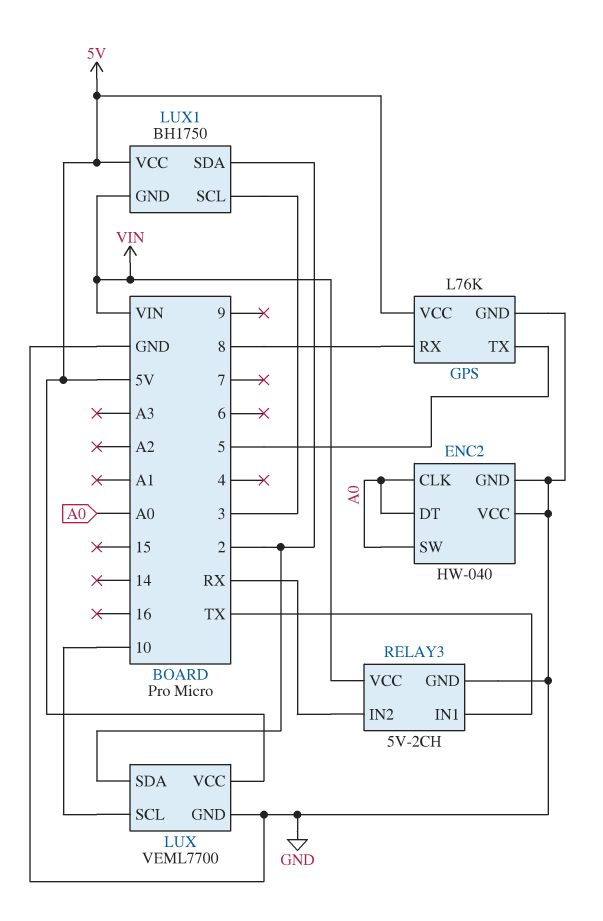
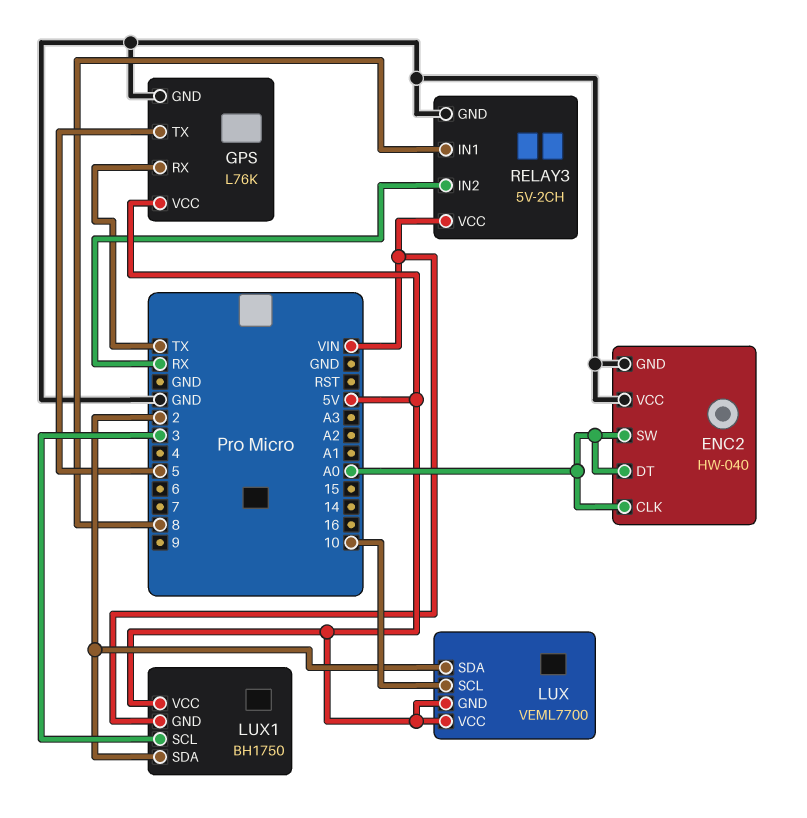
GPS pin RX: 8 -> TX
LUX pin GND: GND -> 5V
RELAY3 pin IN1: TX -> 8

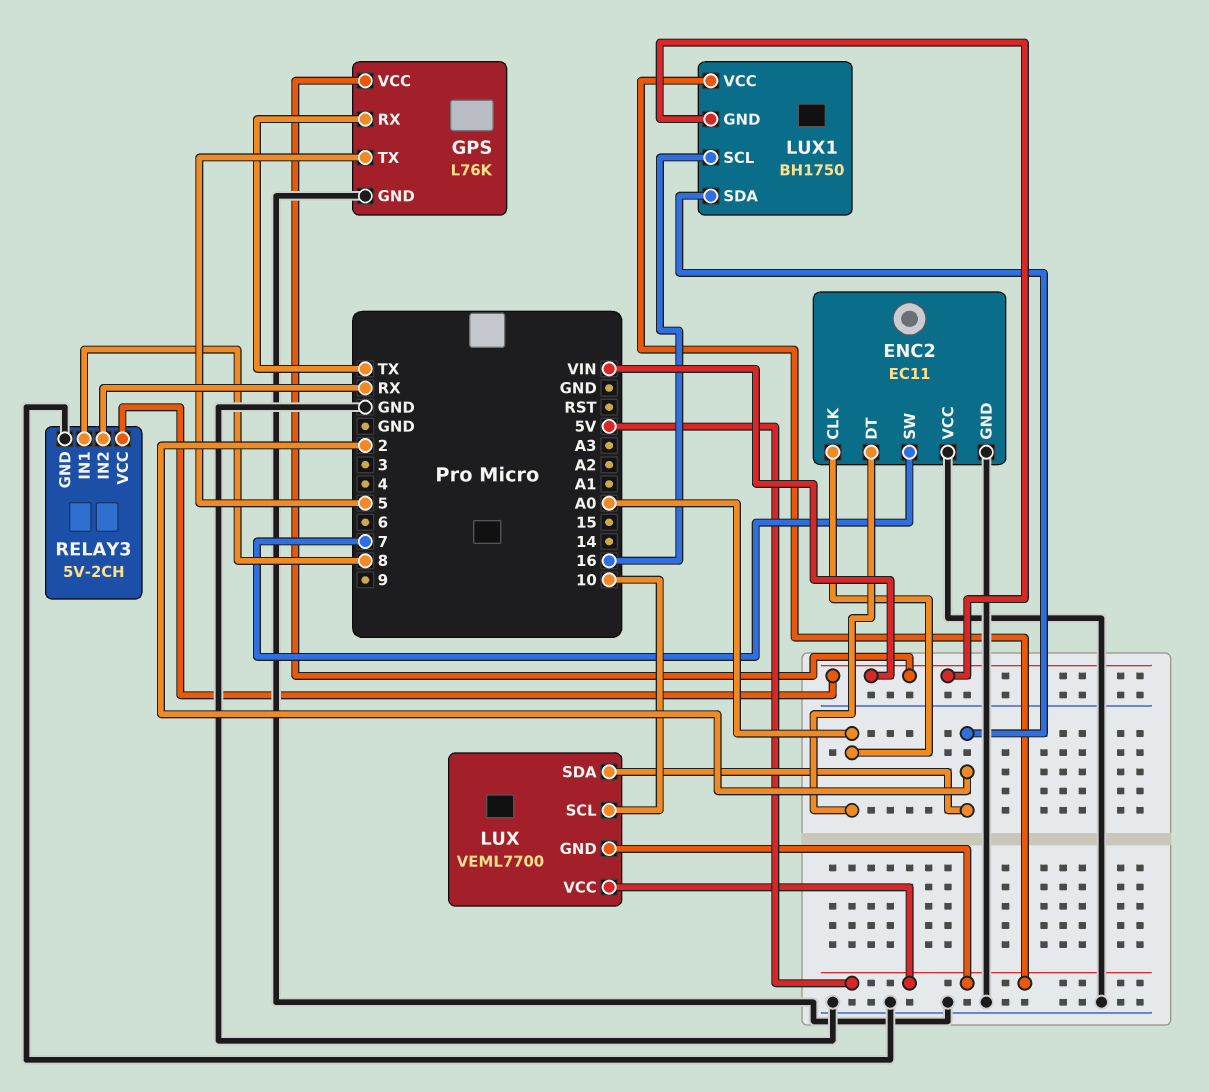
ENC2: HW-040 -> EC11
ENC2 pin SW: A0 -> 7
GPS pin VCC: 5V -> VIN
LUX1 pin SCL: 3 -> 16

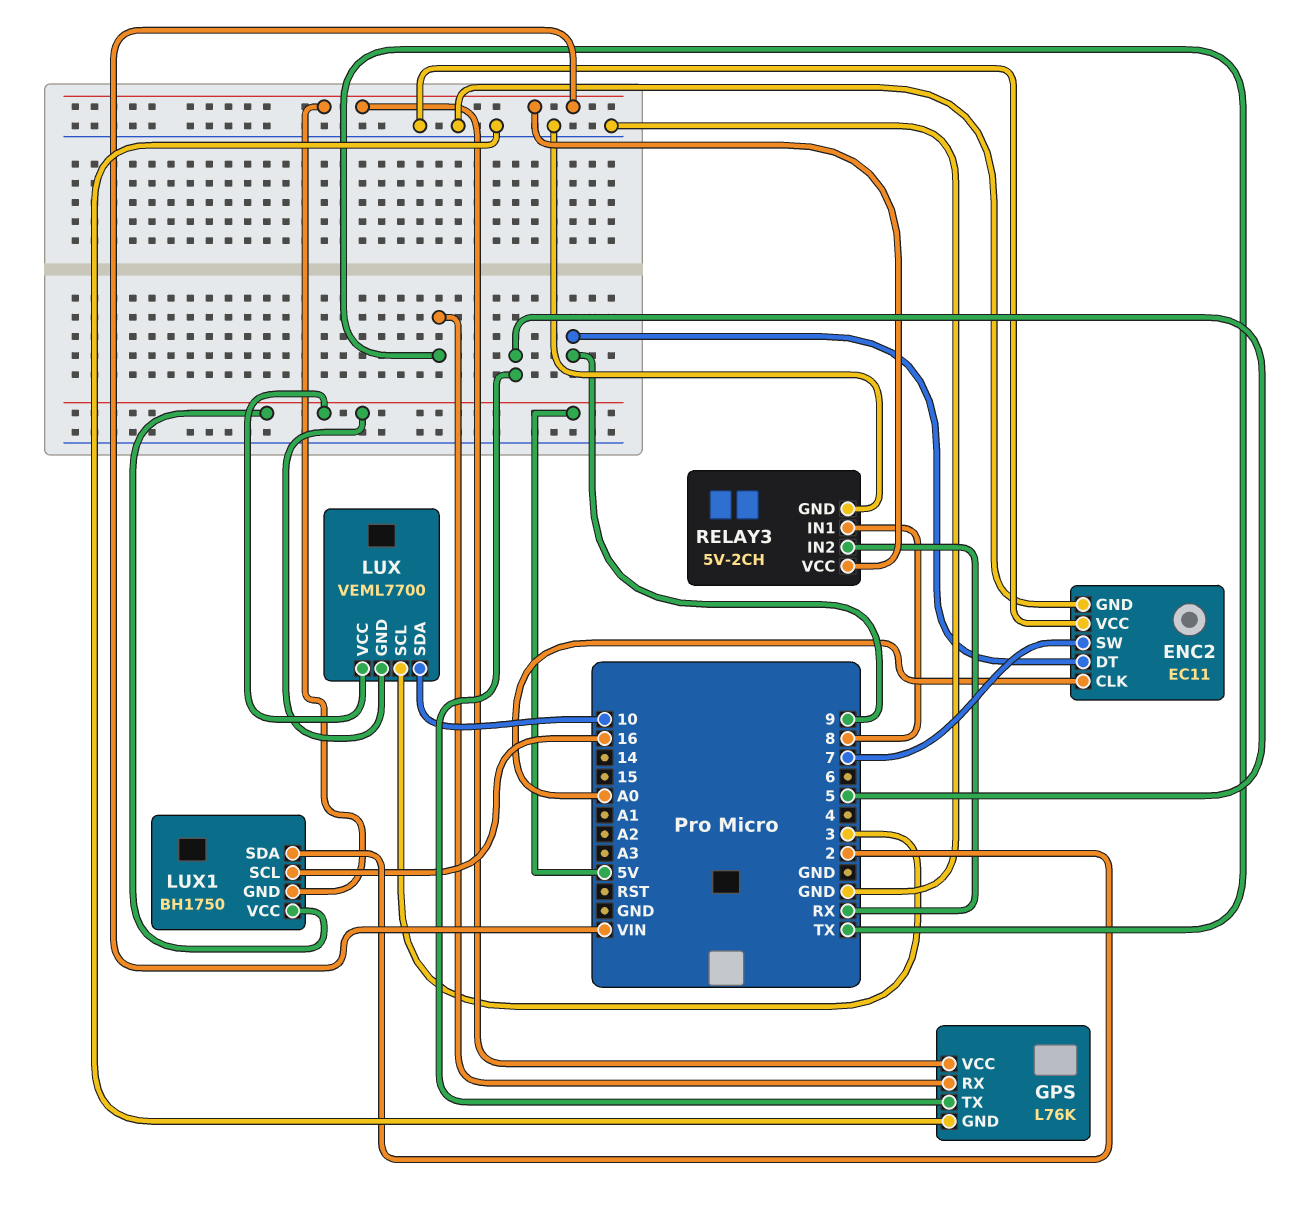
ENC2 pin DT: A0 -> 9
LUX pin SCL: 10 -> 3
LUX pin SDA: 2 -> 10

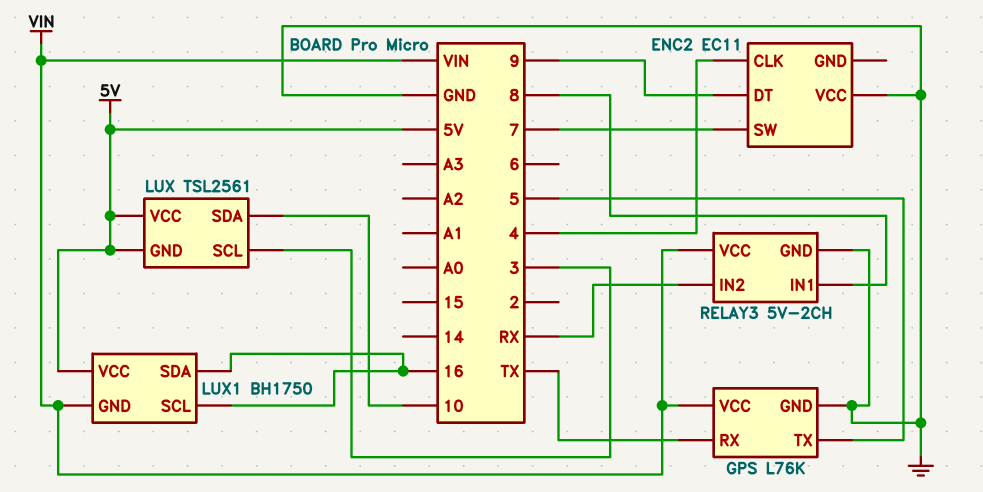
ENC2 pin CLK: A0 -> 4
ENC2 pin GND: GND -> none
LUX: VEML7700 -> TSL2561
LUX1 pin SDA: 2 -> 16

